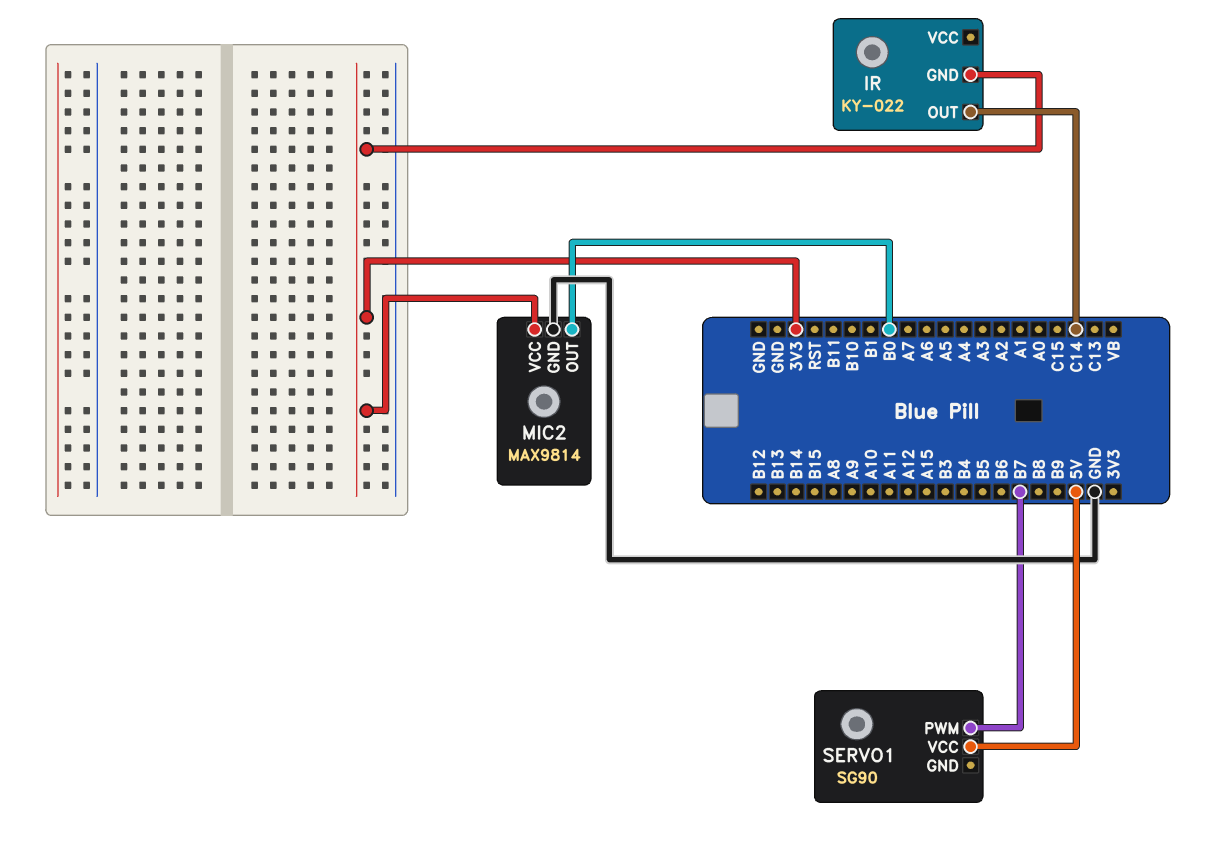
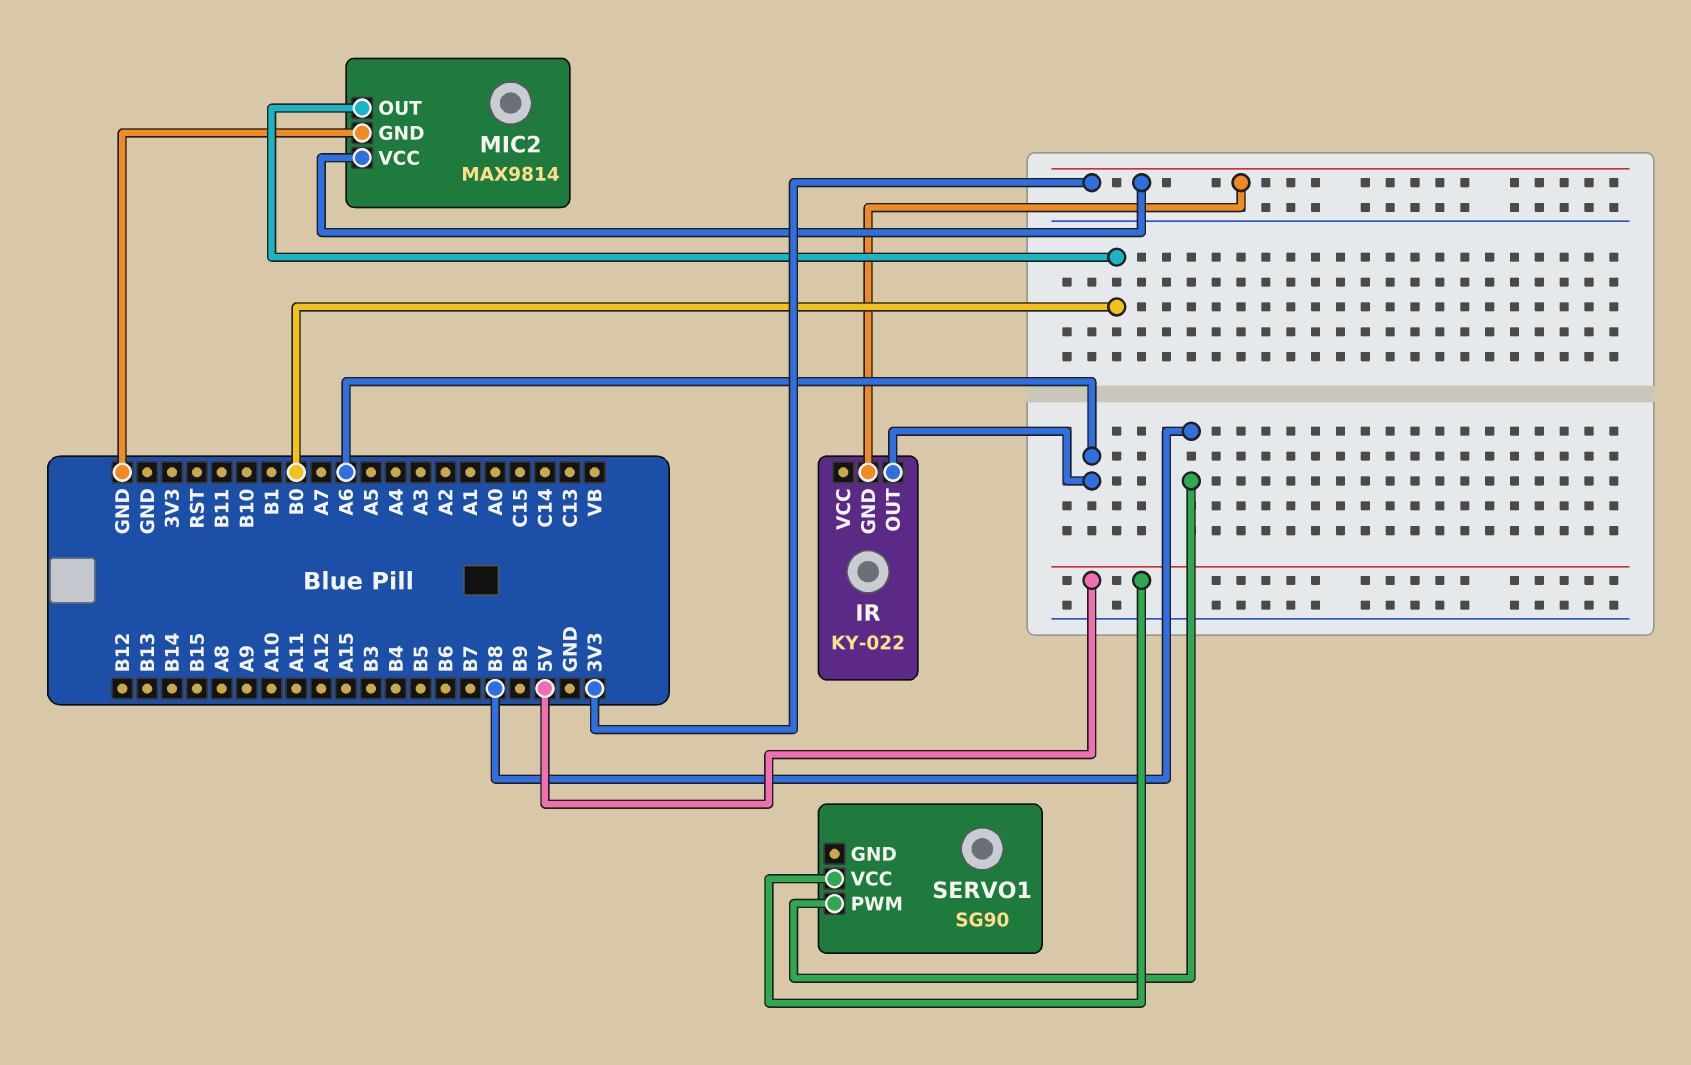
IR pin OUT: C14 -> A6
SERVO1 pin PWM: B7 -> B8

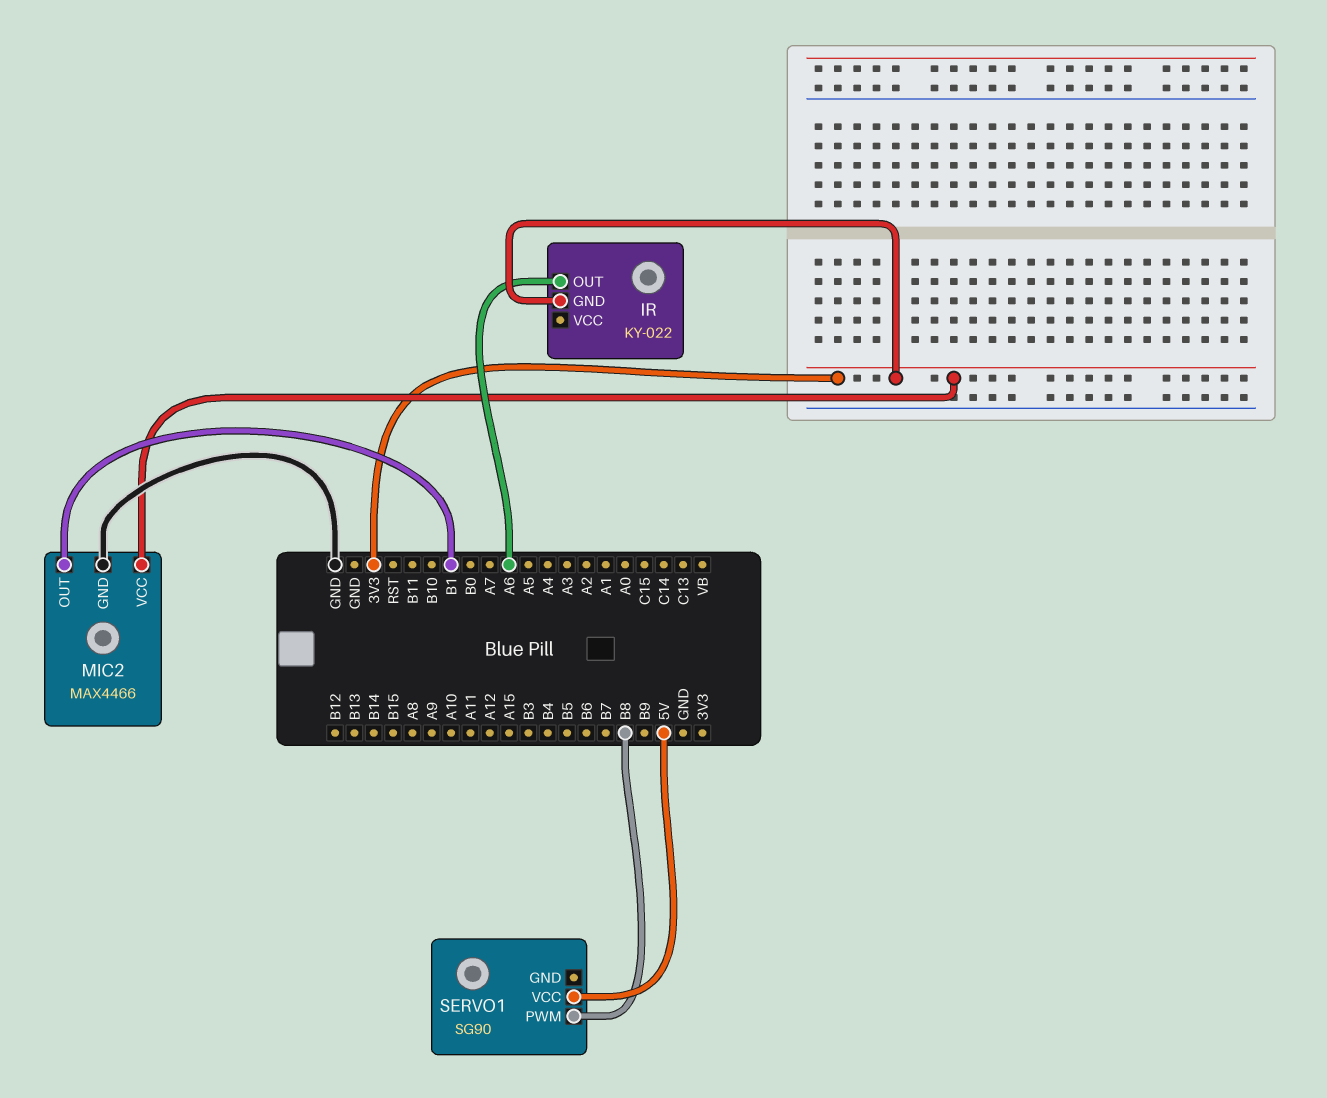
MIC2: MAX9814 -> MAX4466
MIC2 pin OUT: B0 -> B1

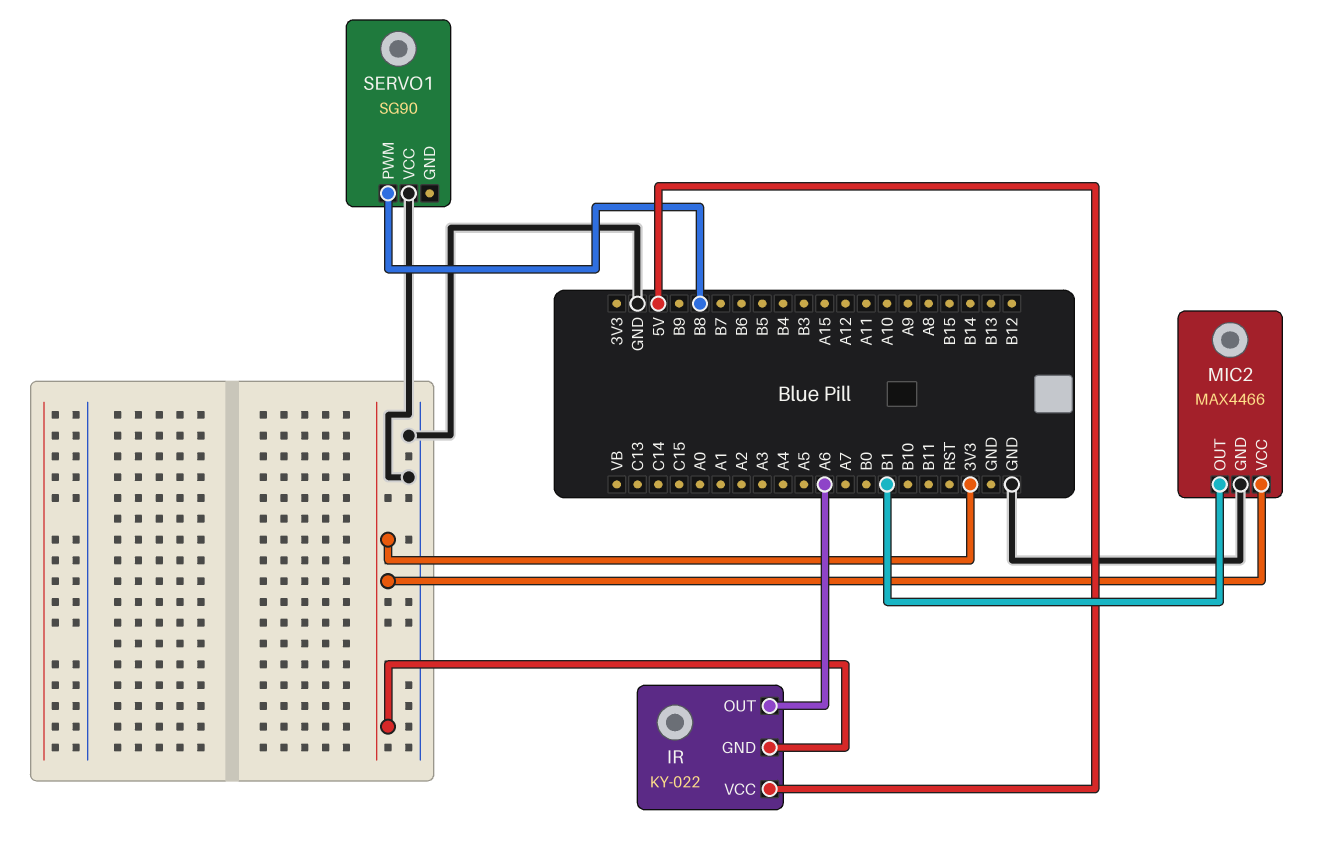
IR pin VCC: none -> 5V
SERVO1 pin VCC: 5V -> GND

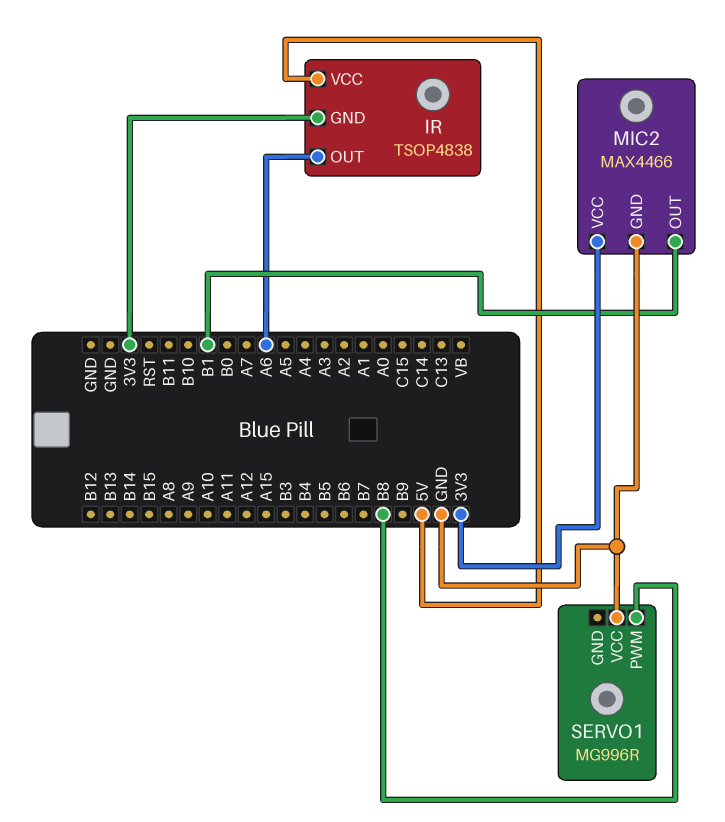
IR: KY-022 -> TSOP4838
SERVO1: SG90 -> MG996R

